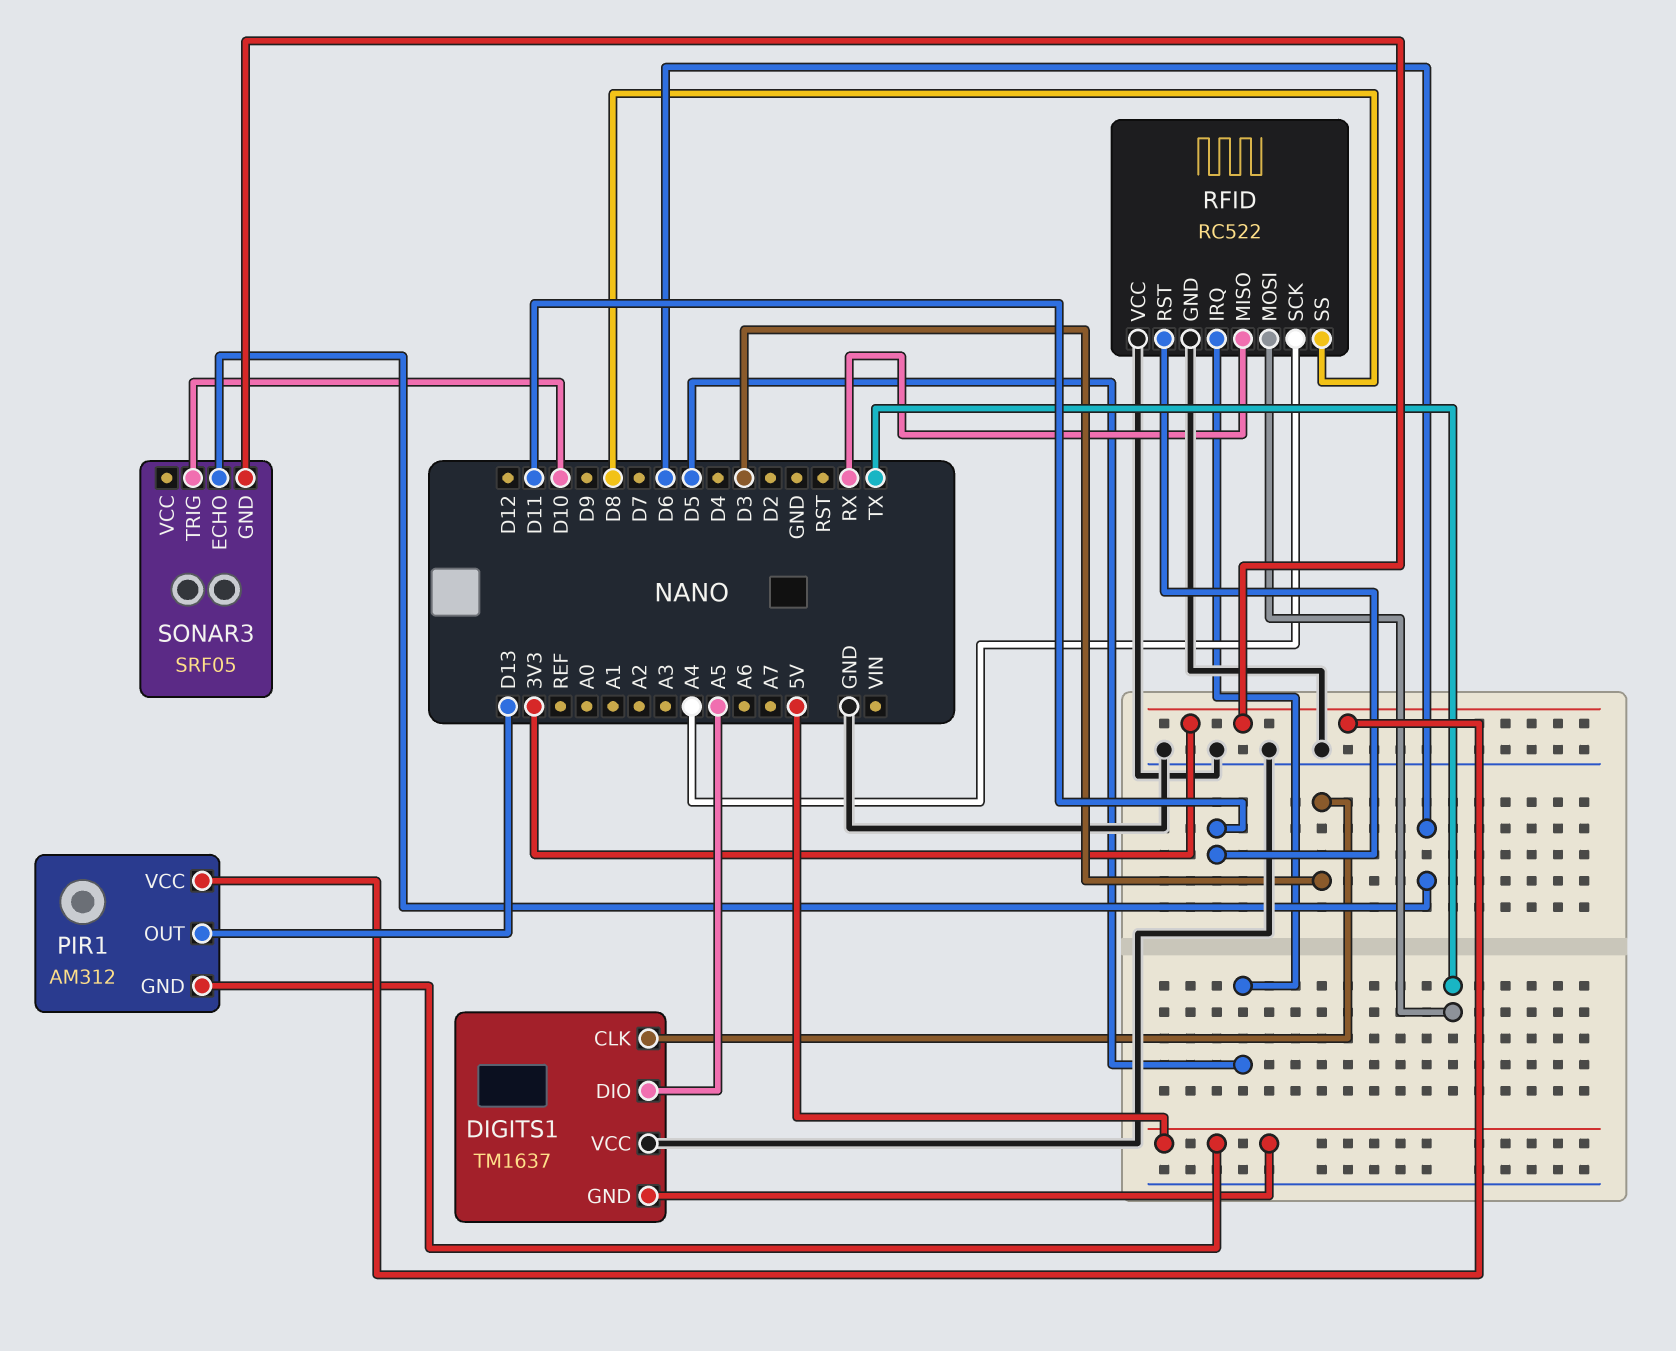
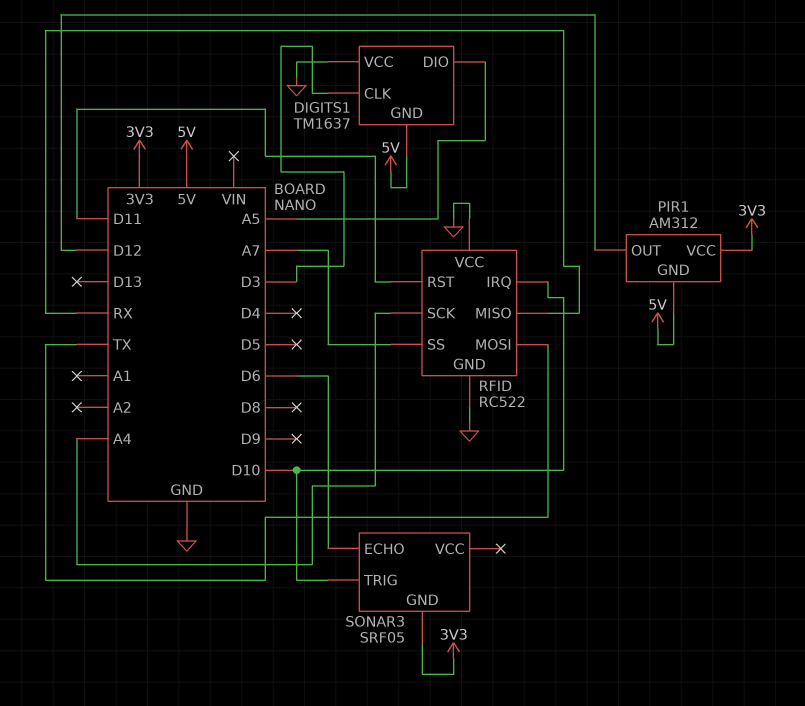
PIR1 pin OUT: D13 -> D12
RFID pin IRQ: D5 -> D10
RFID pin SS: D8 -> A7

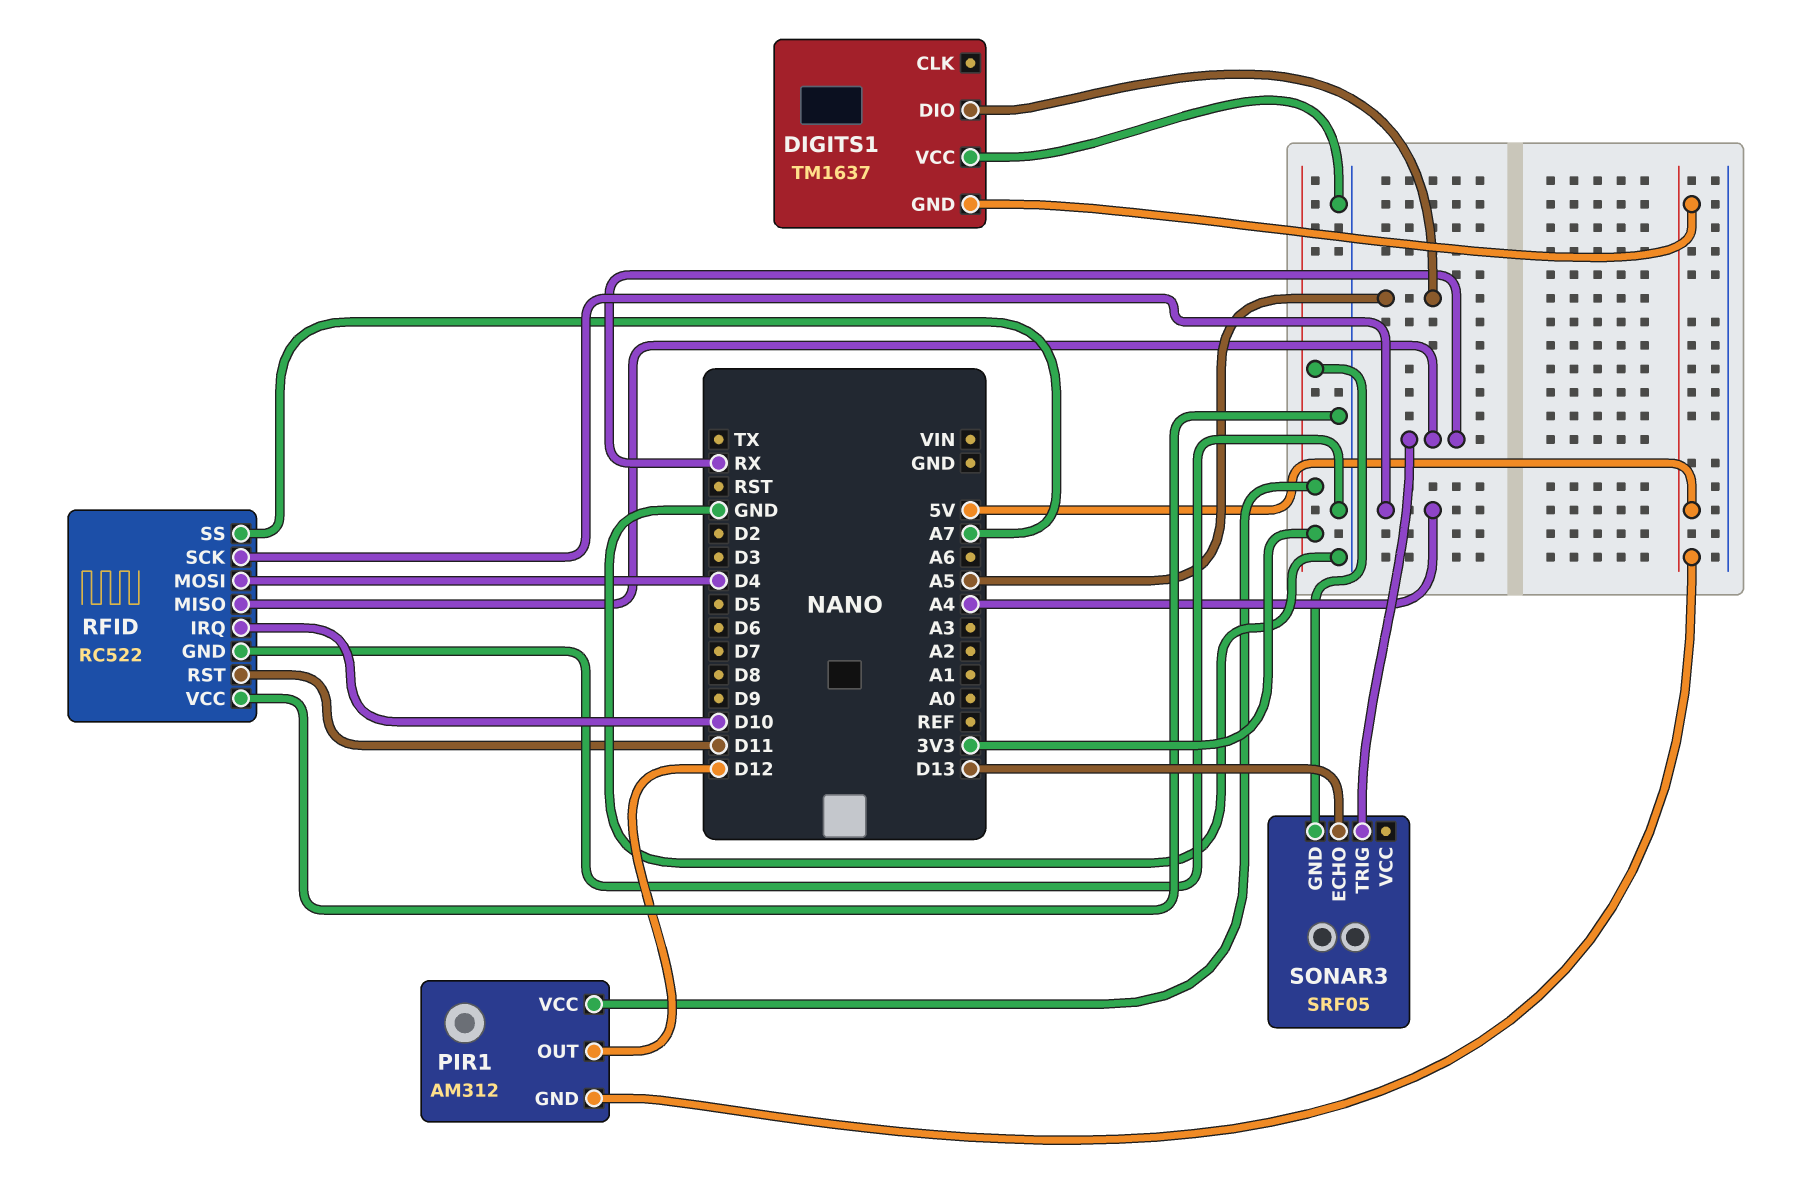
DIGITS1 pin CLK: D3 -> none
RFID pin MOSI: TX -> D4
SONAR3 pin ECHO: D6 -> D13
SONAR3 pin TRIG: D10 -> RX

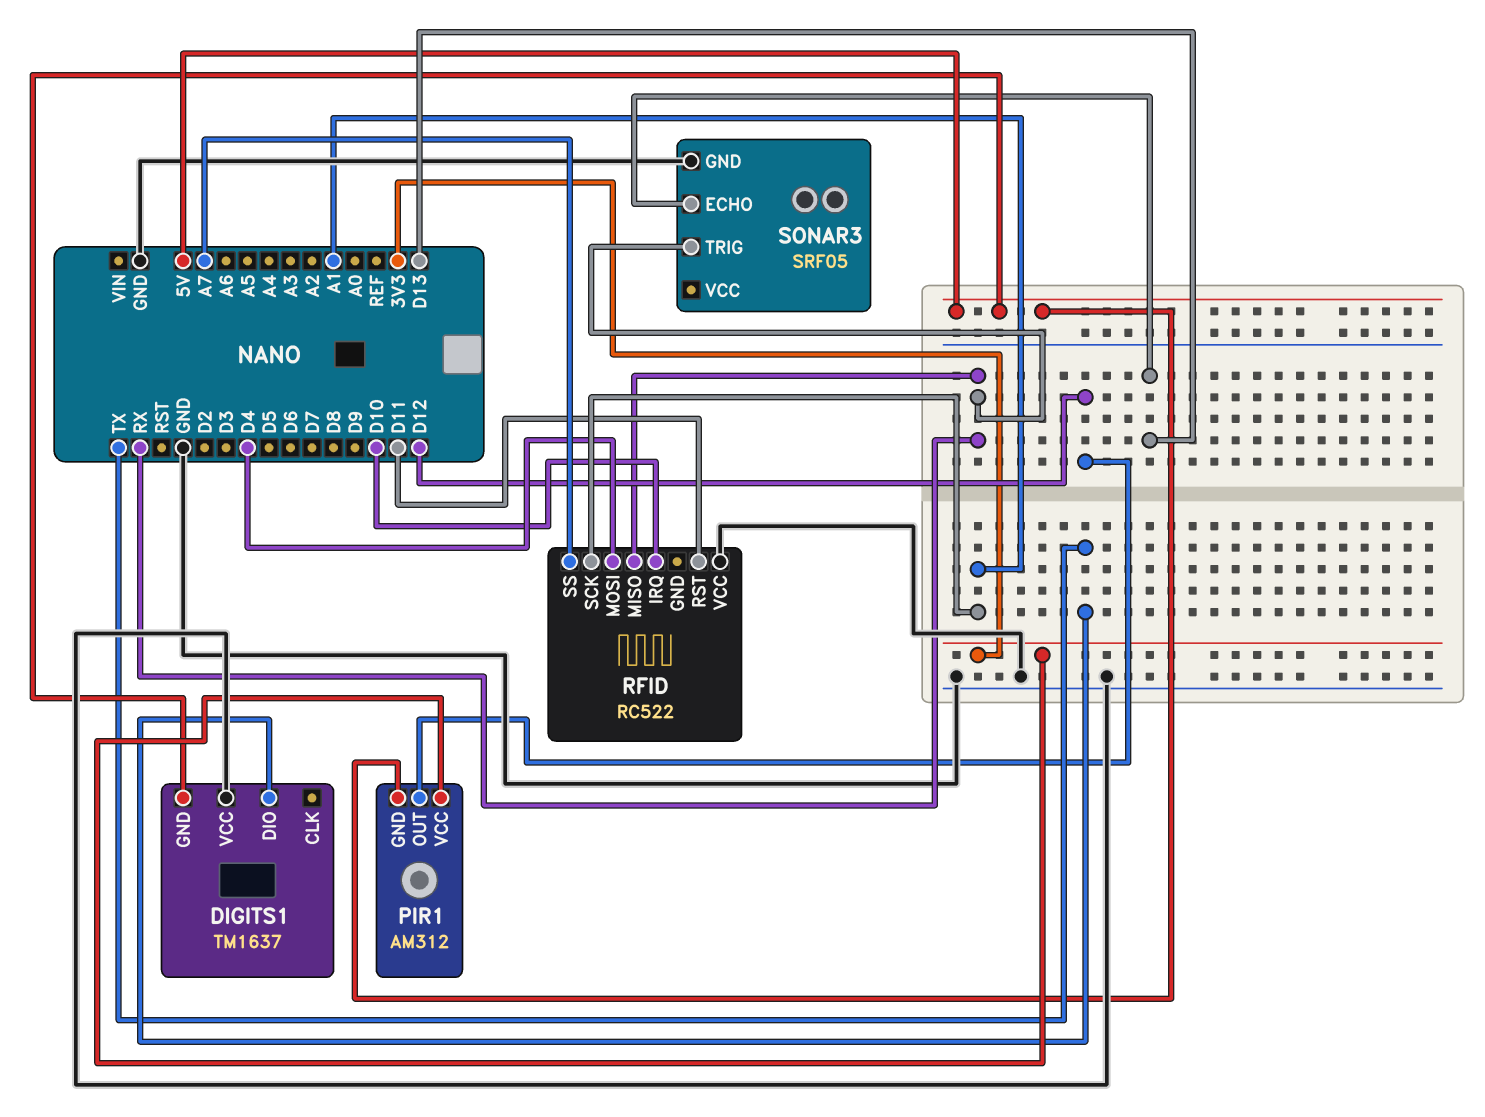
DIGITS1 pin DIO: A5 -> TX
RFID pin GND: GND -> none
RFID pin SCK: A4 -> A1
SONAR3 pin GND: 3V3 -> GND

